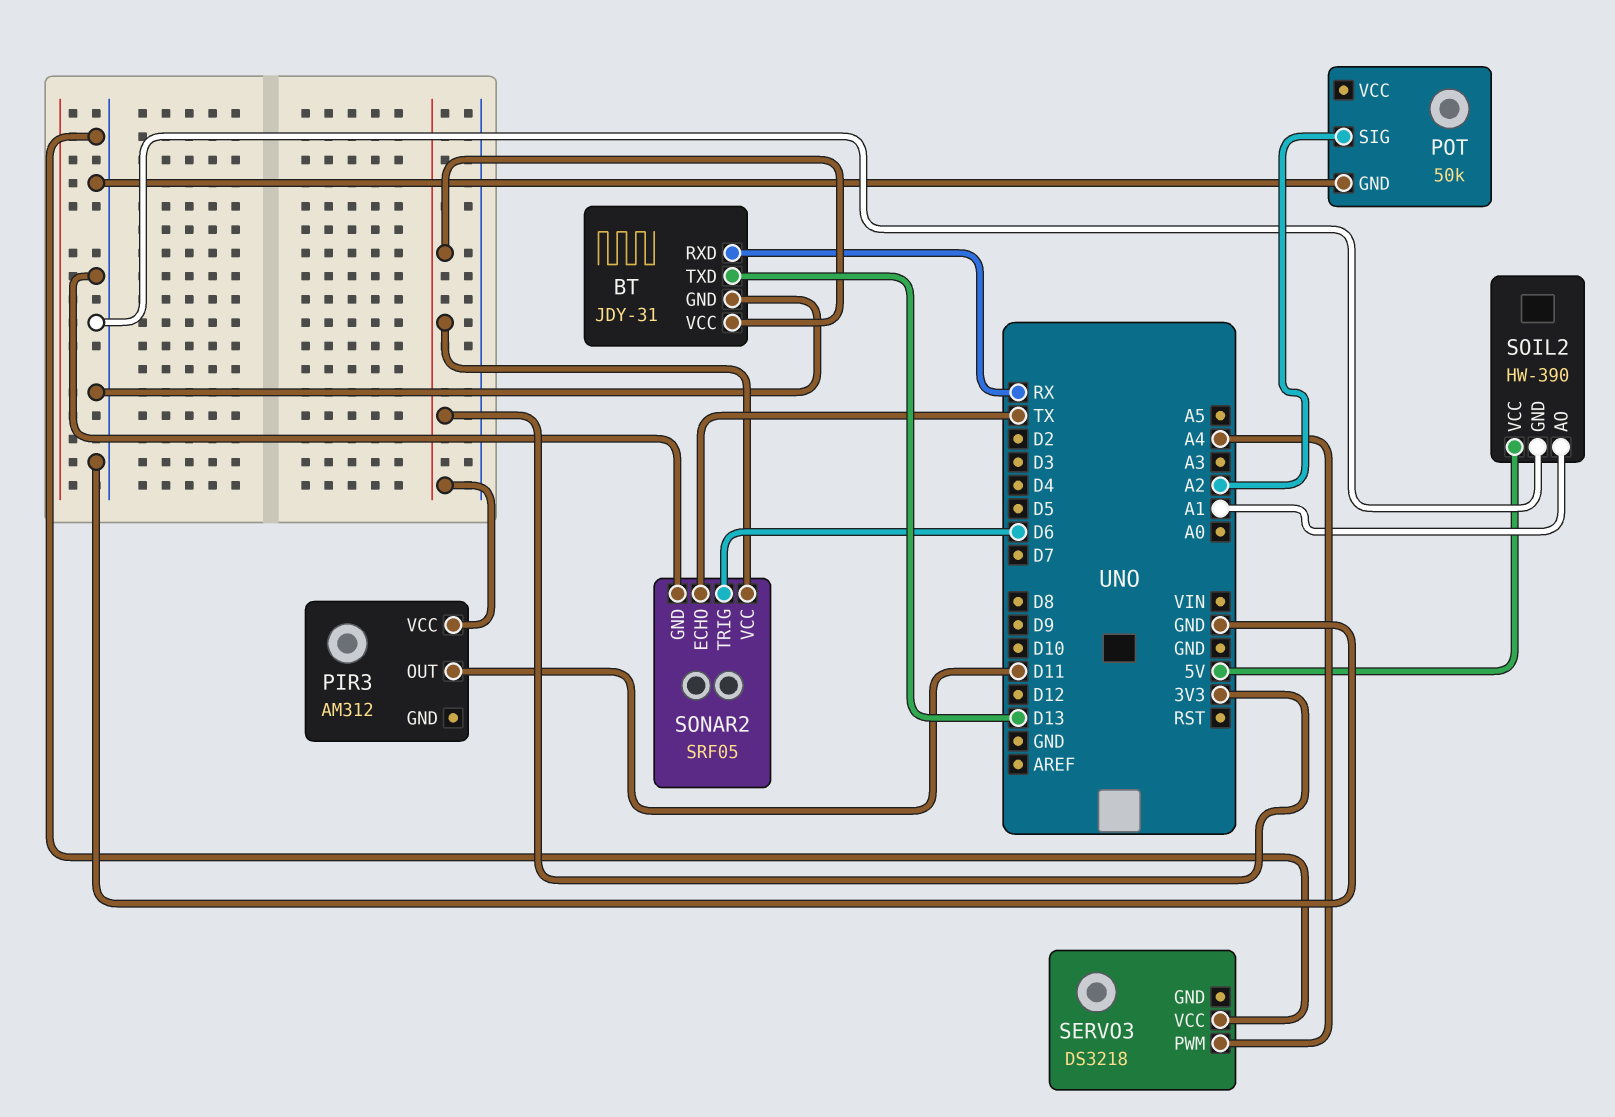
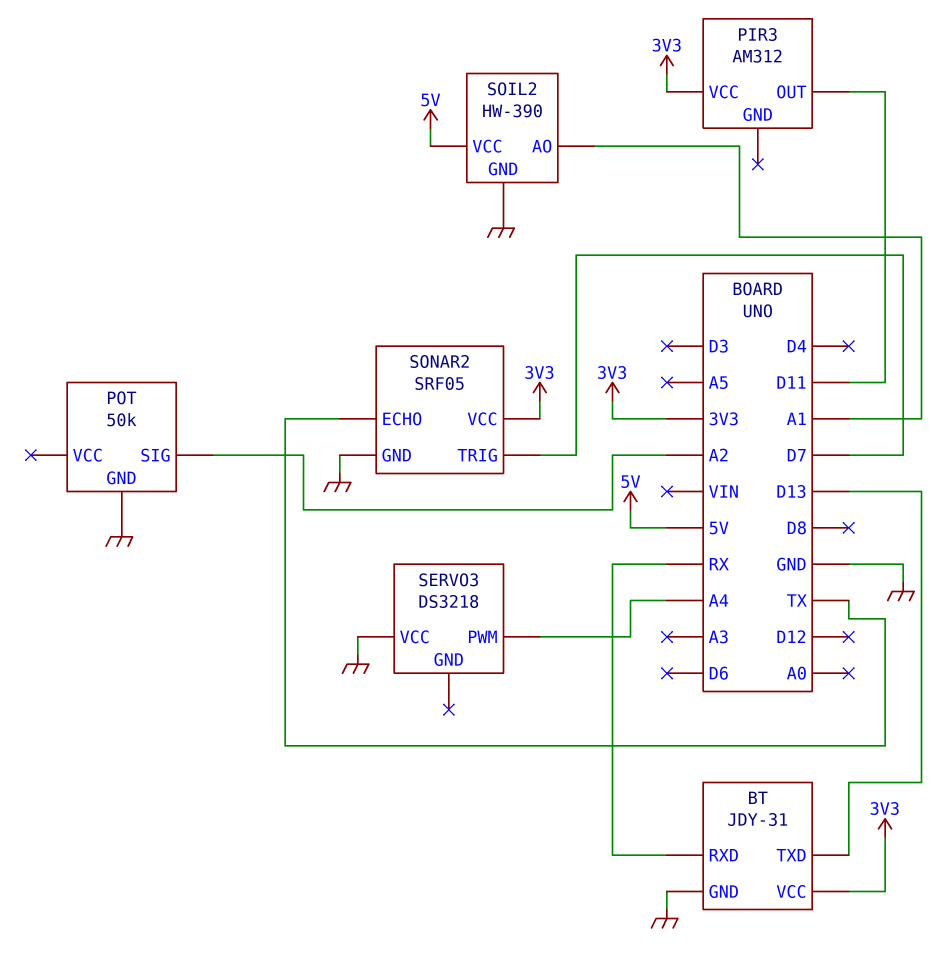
SONAR2 pin TRIG: D6 -> D7

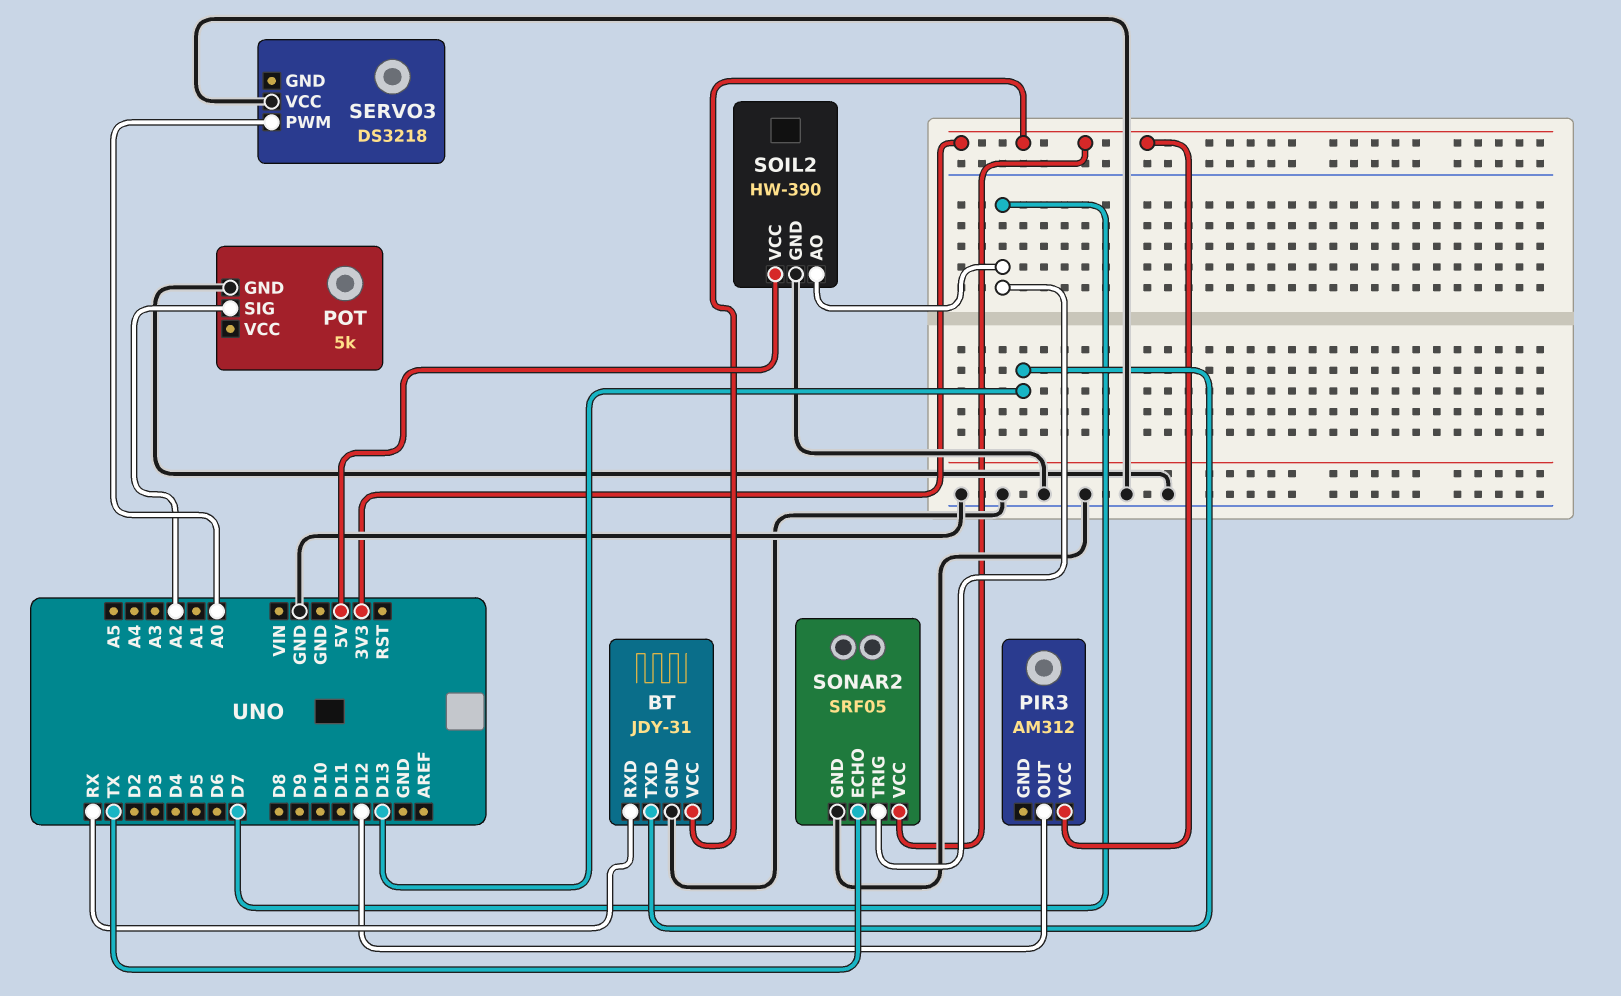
PIR3 pin OUT: D11 -> D12
POT: 50k -> 5k
SERVO3 pin PWM: A4 -> A0
SOIL2 pin AO: A1 -> D7

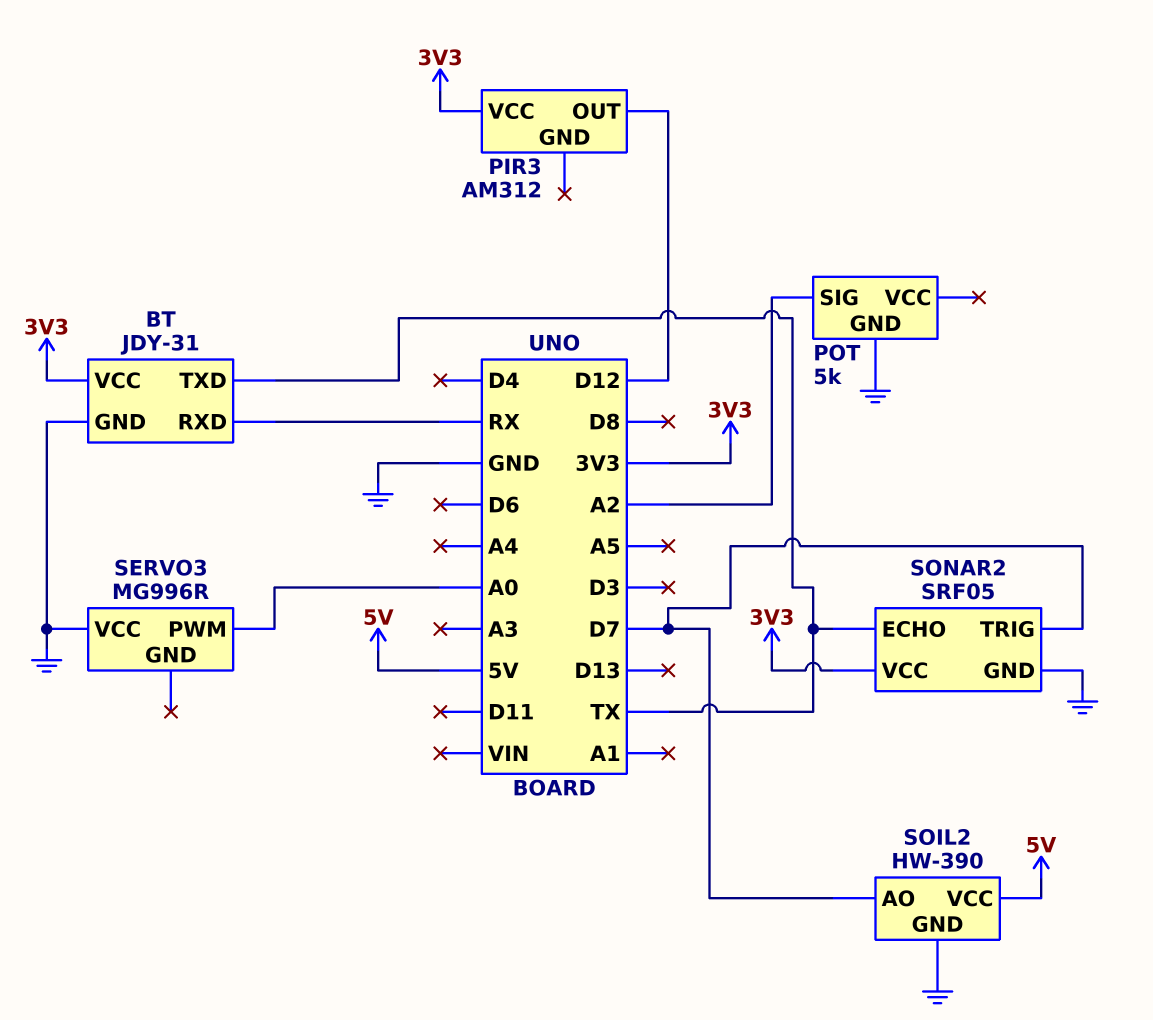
BT pin TXD: D13 -> TX
SERVO3: DS3218 -> MG996R

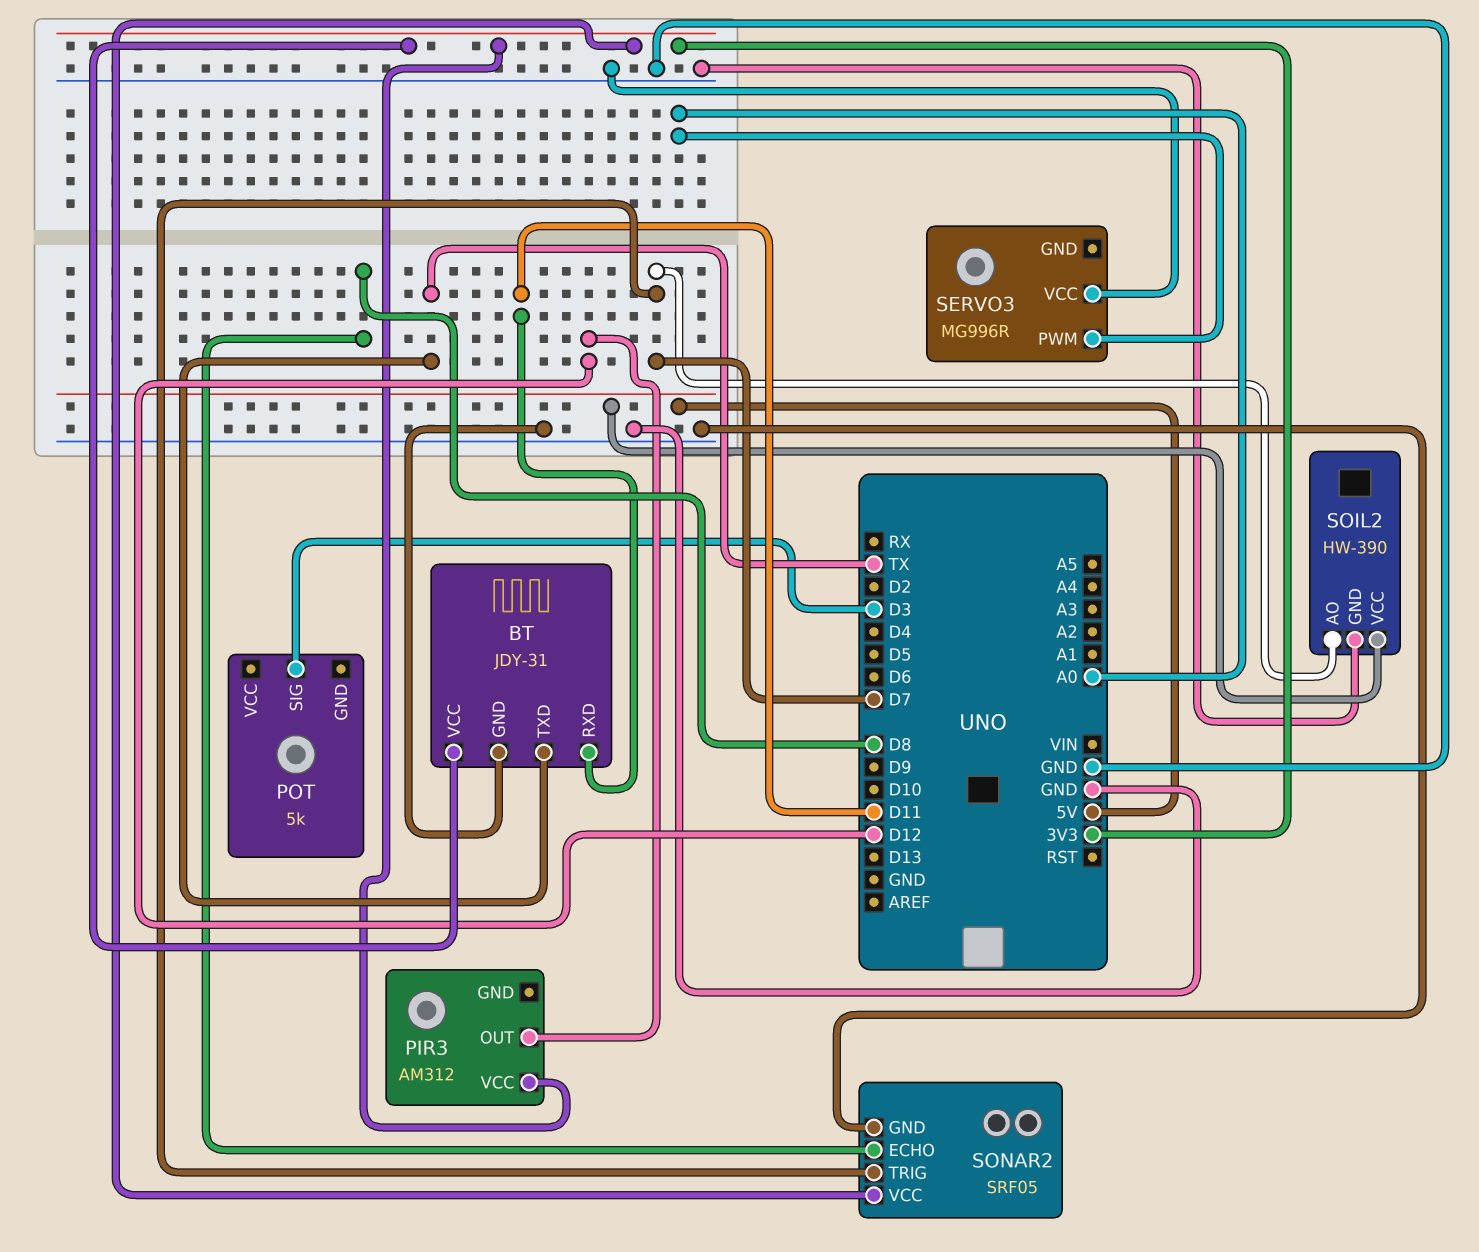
BT pin RXD: RX -> D11
POT pin GND: GND -> none
POT pin SIG: A2 -> D3
SONAR2 pin ECHO: TX -> D8

